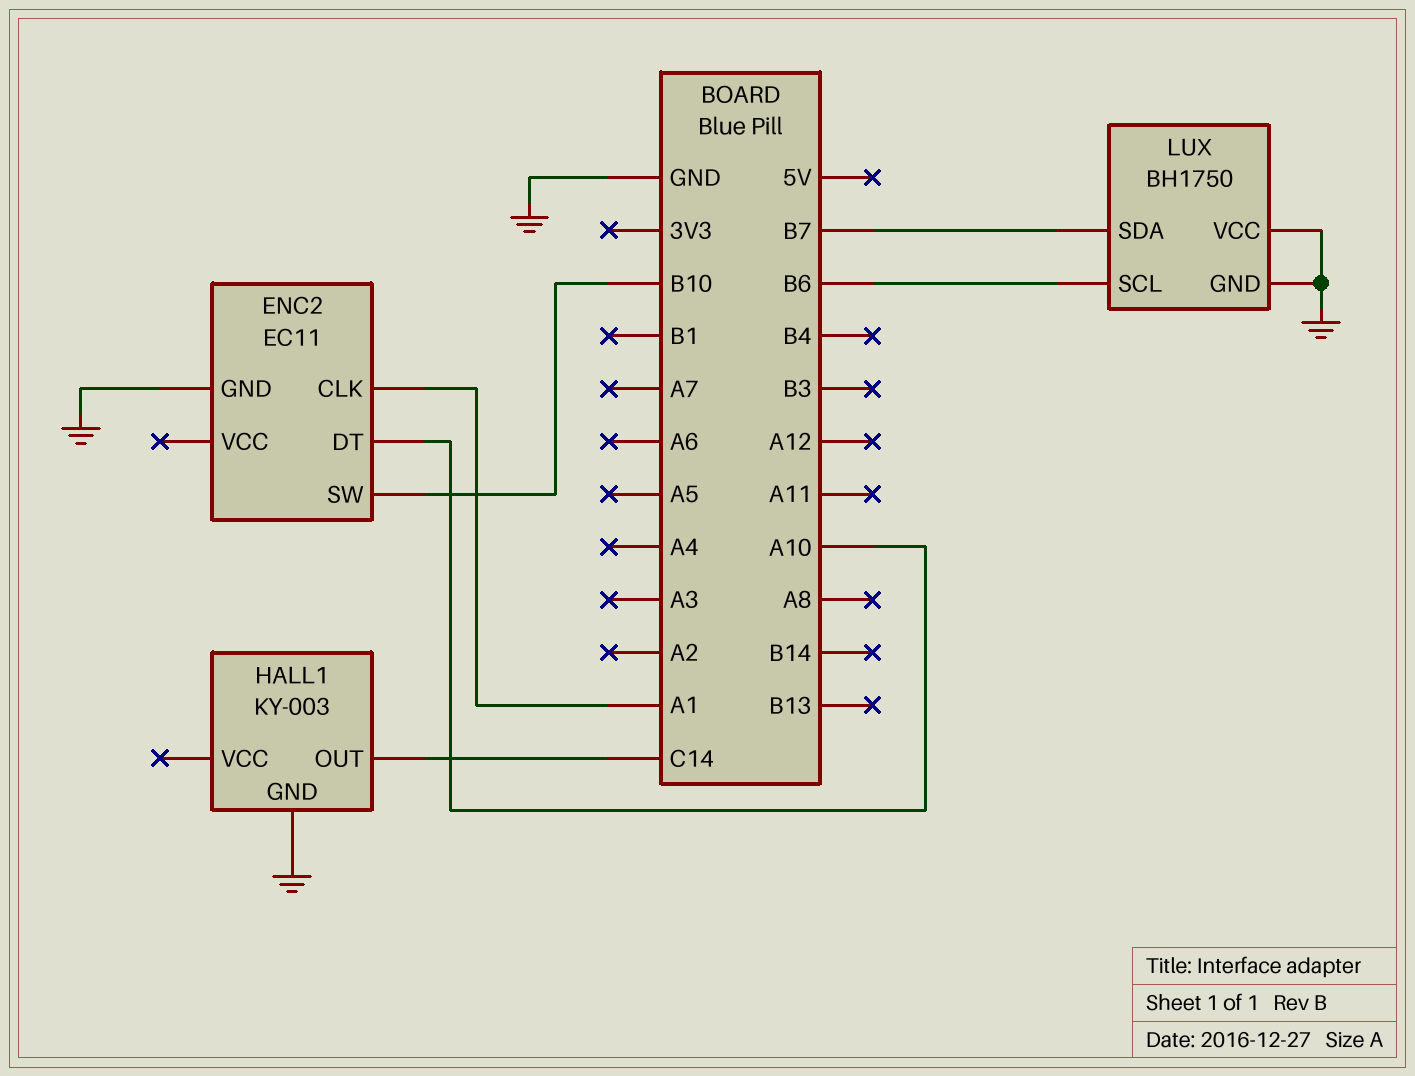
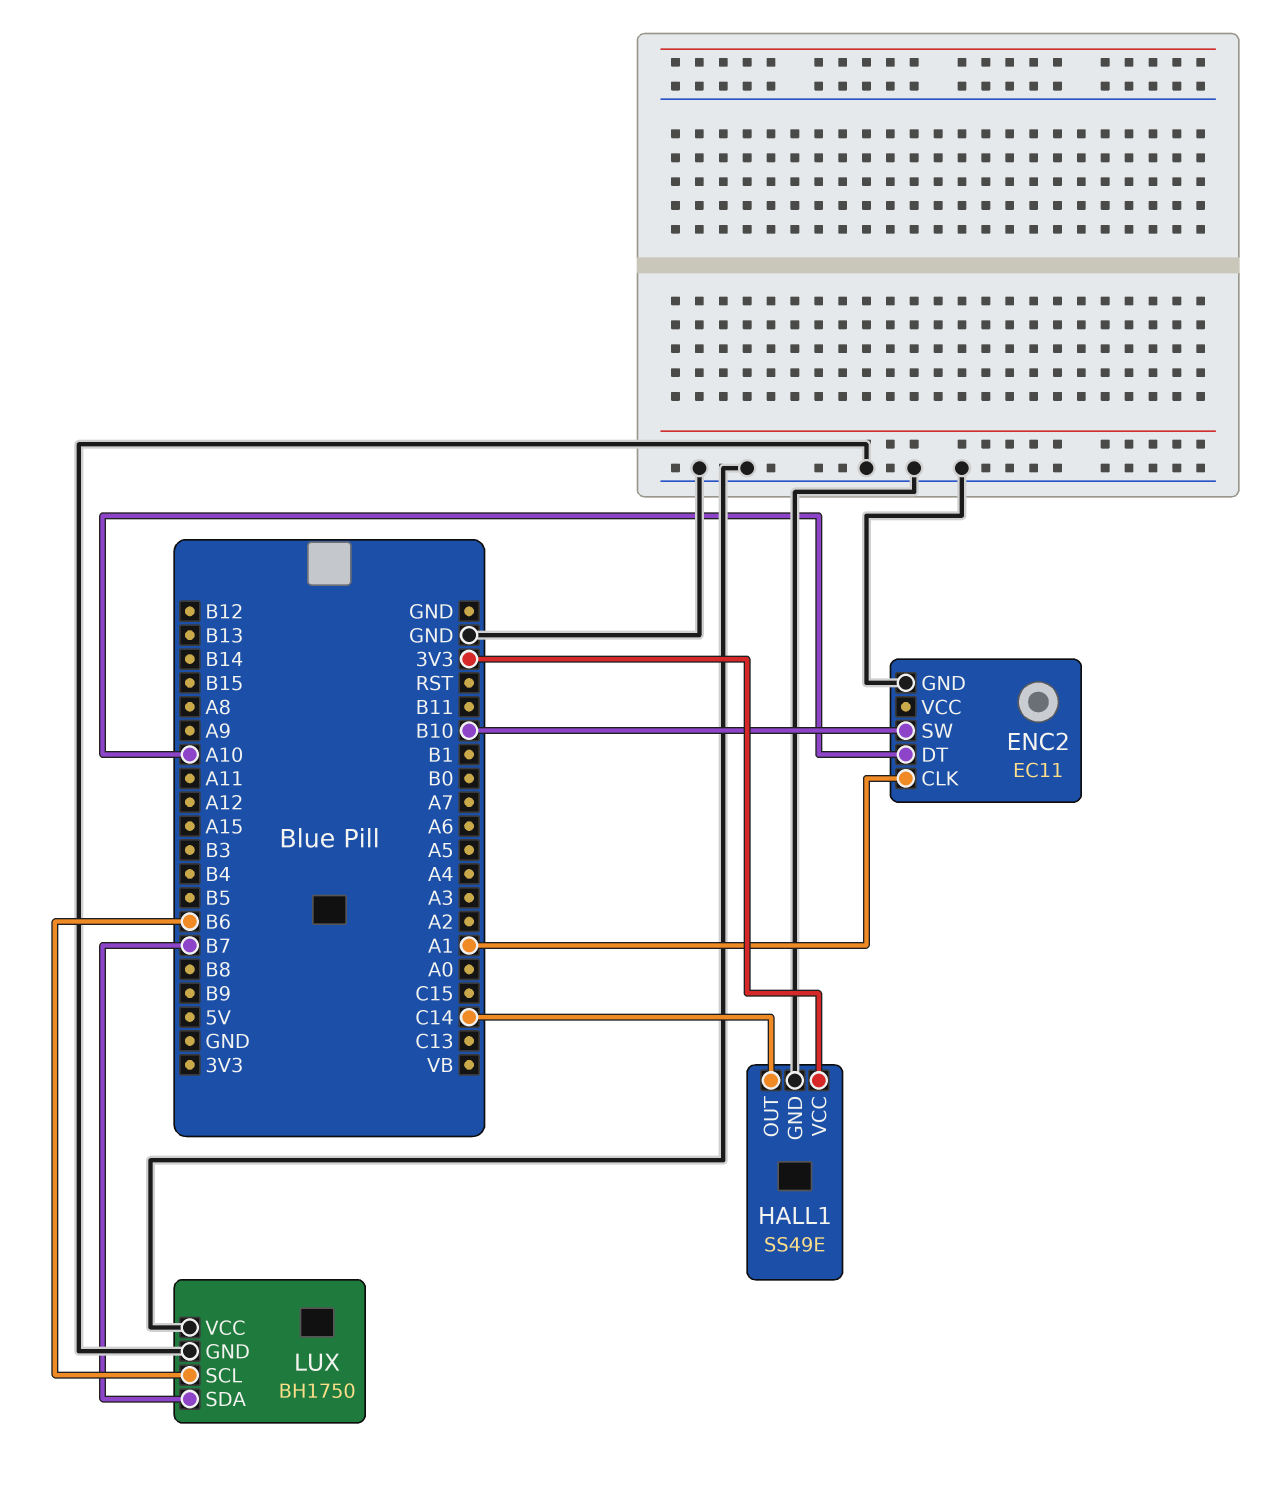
HALL1: KY-003 -> SS49E
HALL1 pin VCC: none -> 3V3

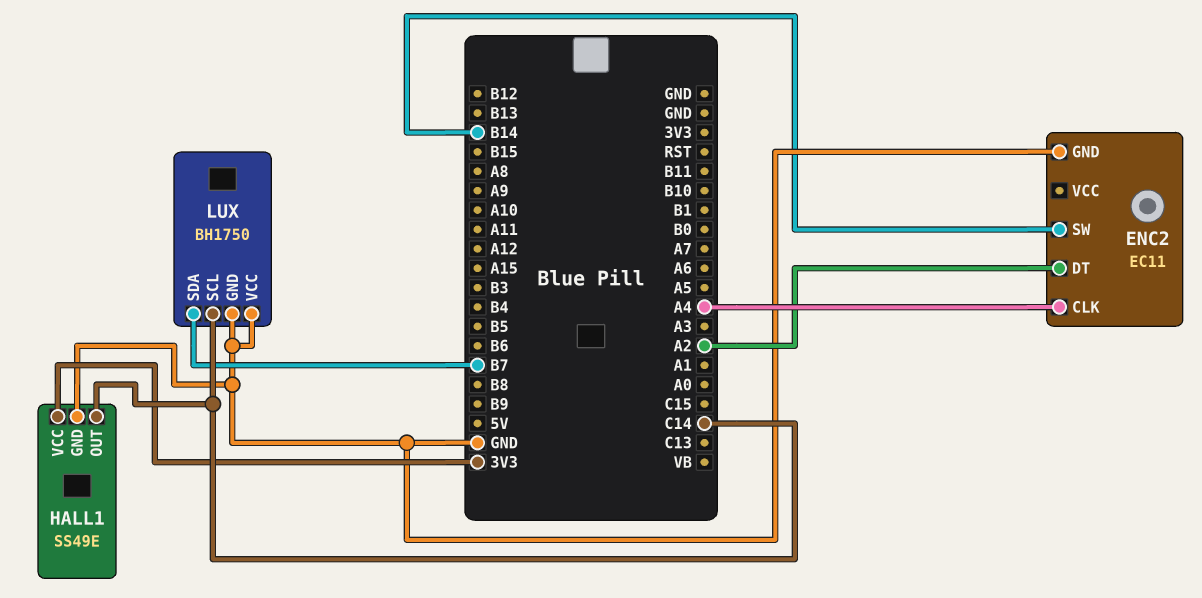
ENC2 pin CLK: A1 -> A4
ENC2 pin DT: A10 -> A2
ENC2 pin SW: B10 -> B14
LUX pin SCL: B6 -> C14

